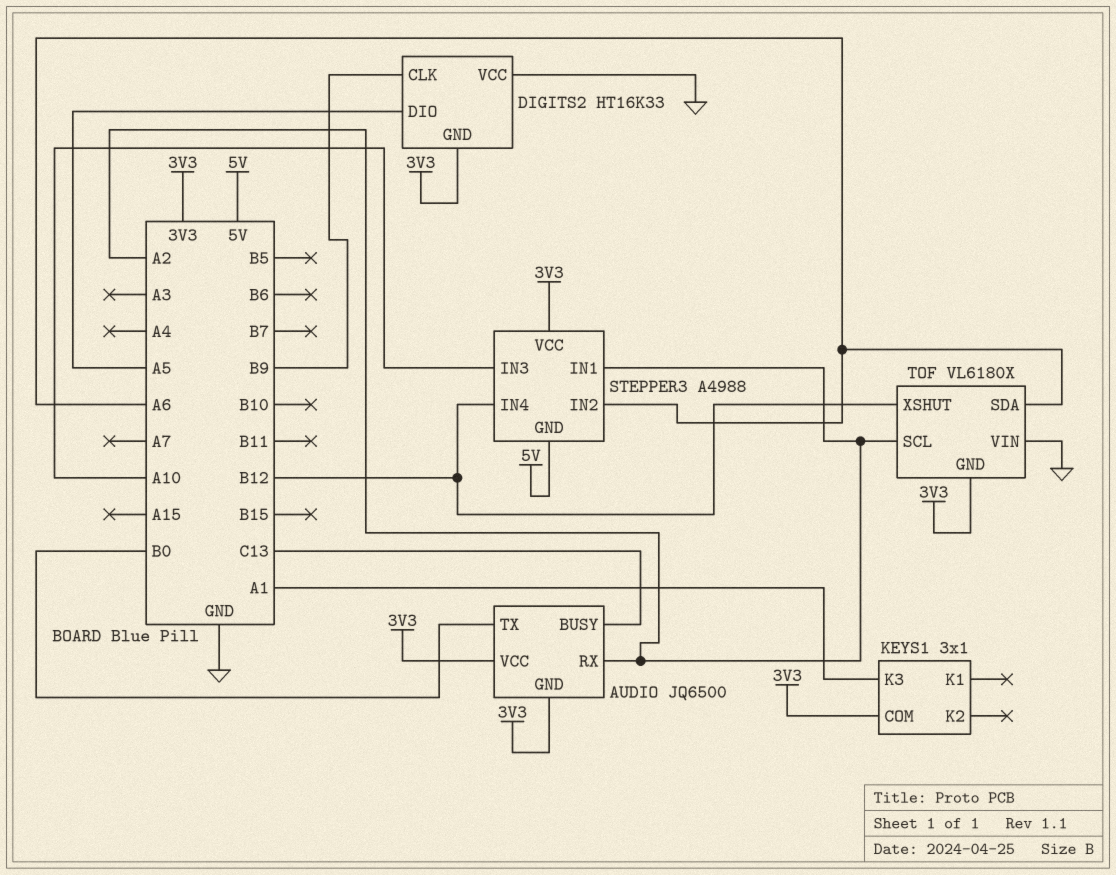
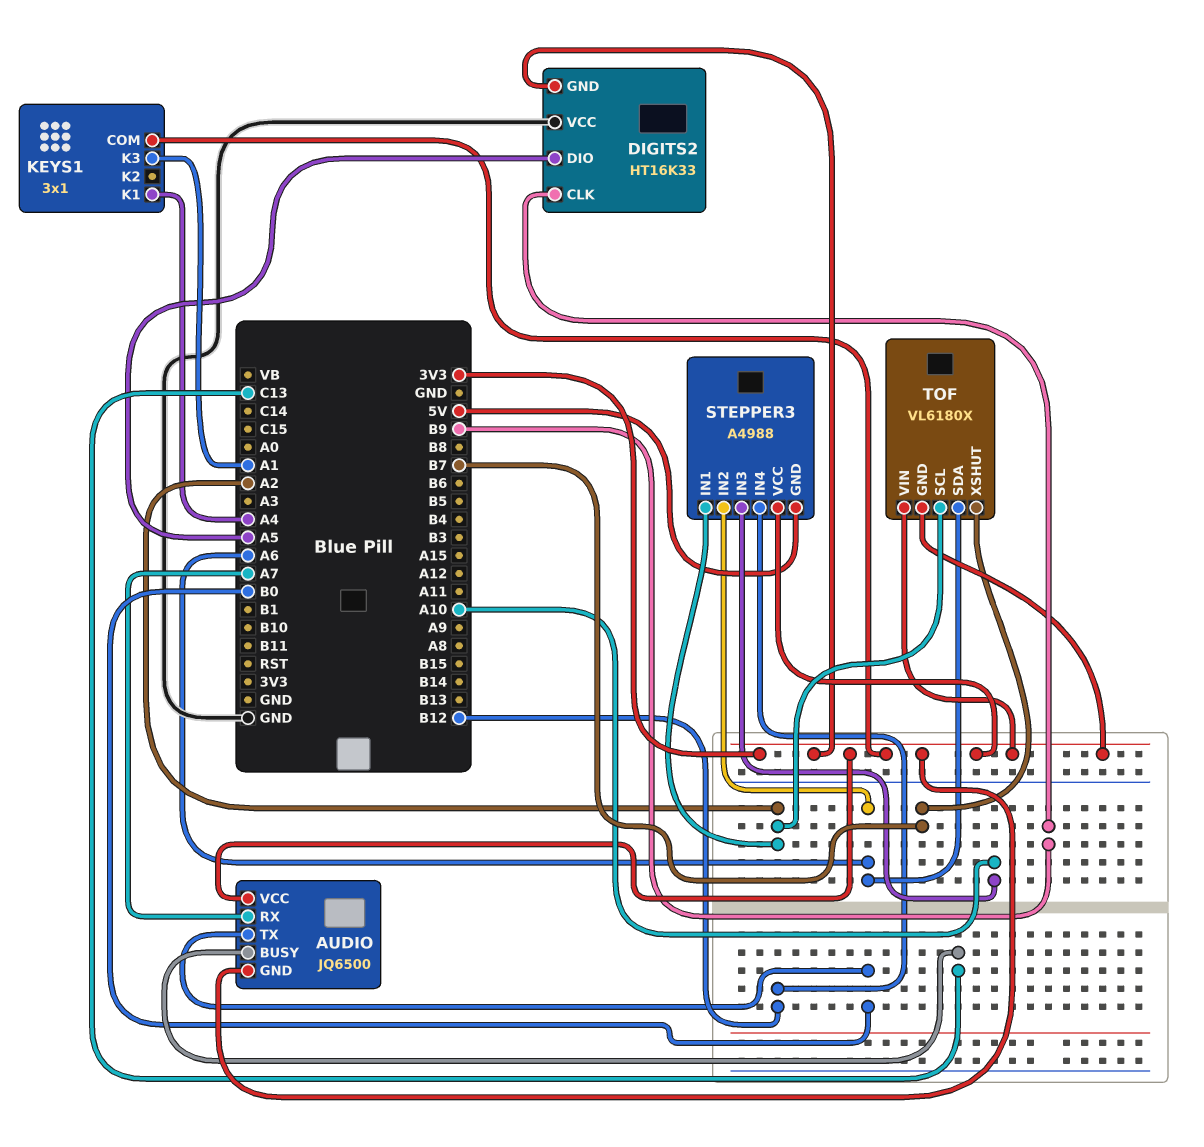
AUDIO pin RX: A2 -> A7
KEYS1 pin K1: none -> A4
TOF pin VIN: GND -> 3V3
TOF pin XSHUT: B12 -> B7

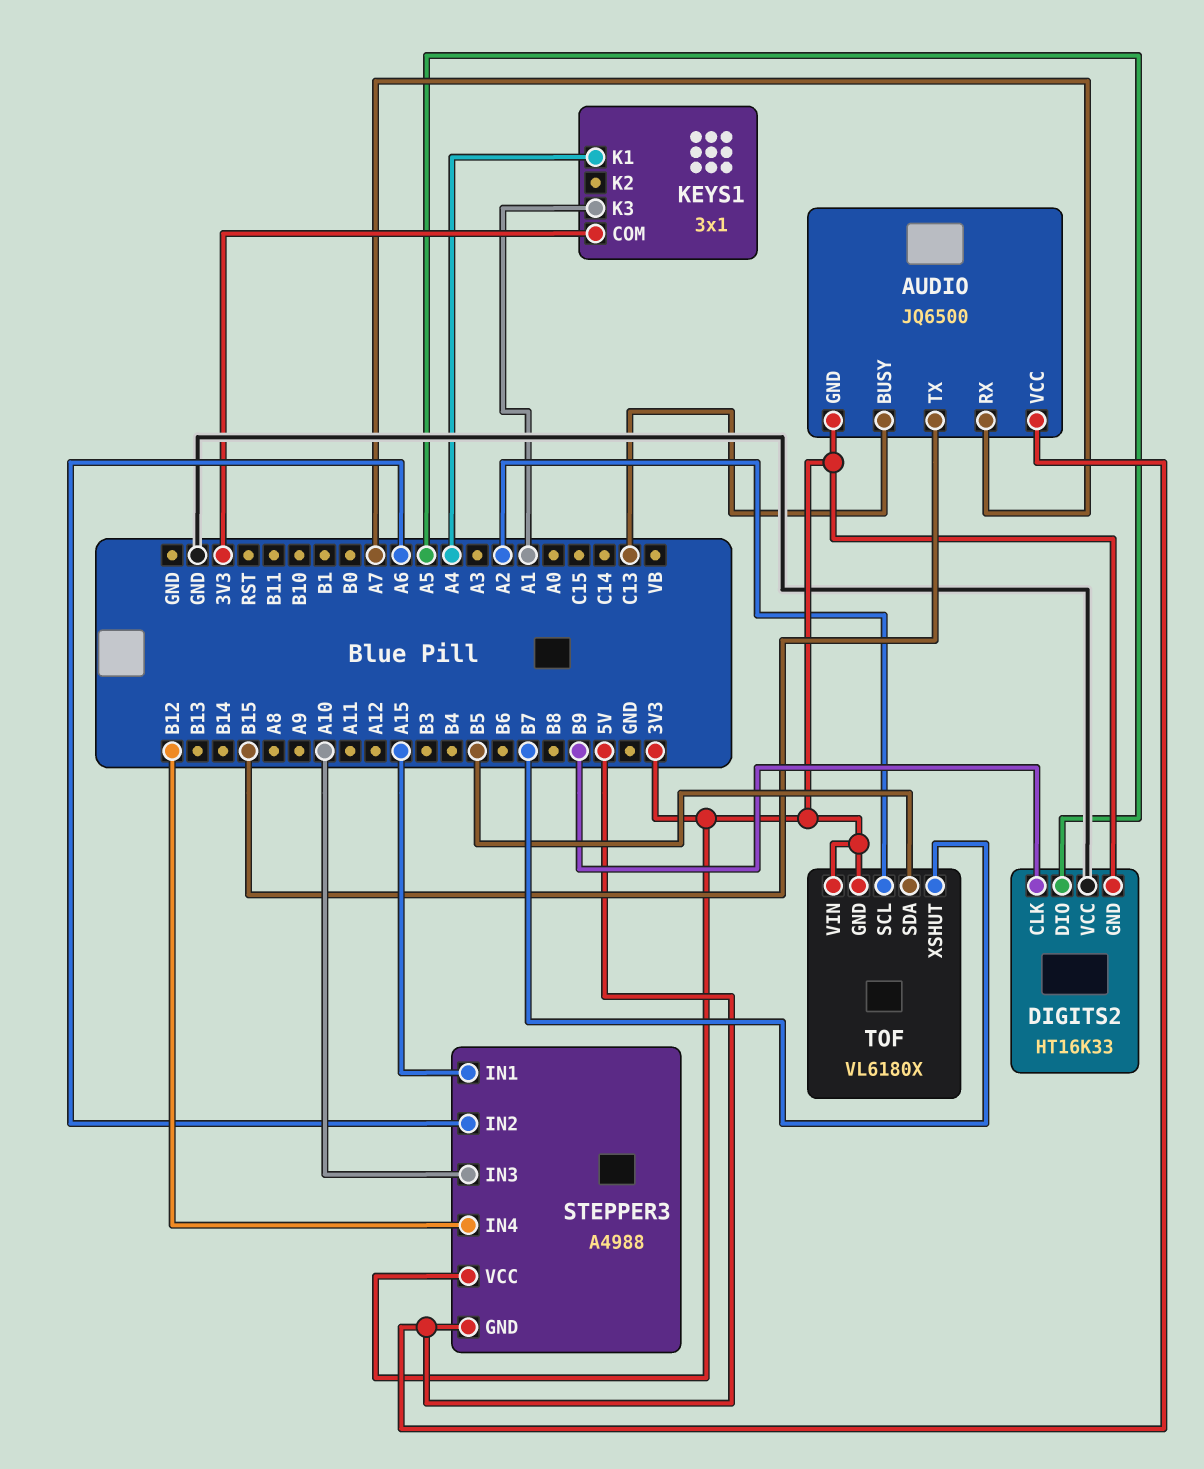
AUDIO pin TX: B0 -> B15
AUDIO pin VCC: 3V3 -> 5V
STEPPER3 pin IN1: A2 -> A15
TOF pin SDA: A6 -> B5

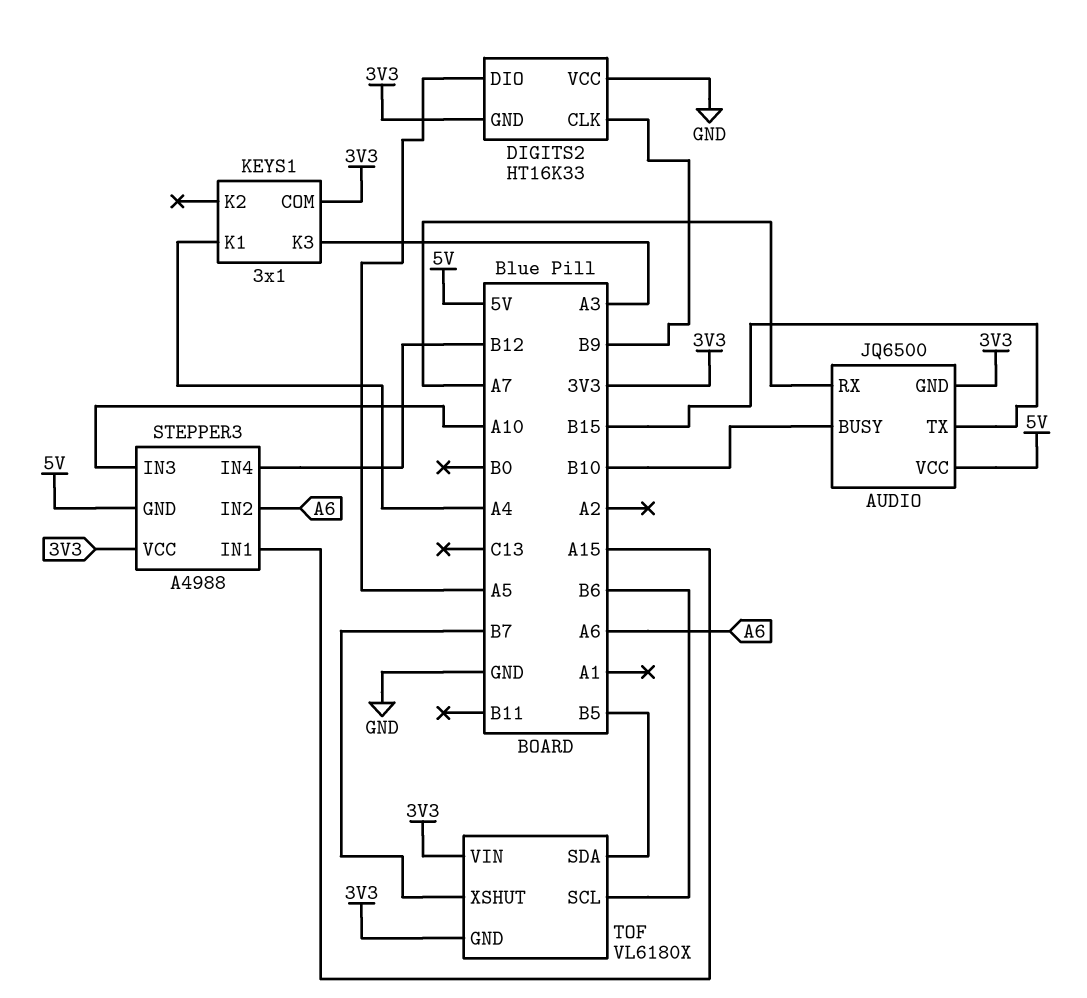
AUDIO pin BUSY: C13 -> B10
KEYS1 pin K3: A1 -> A3
TOF pin SCL: A2 -> B6

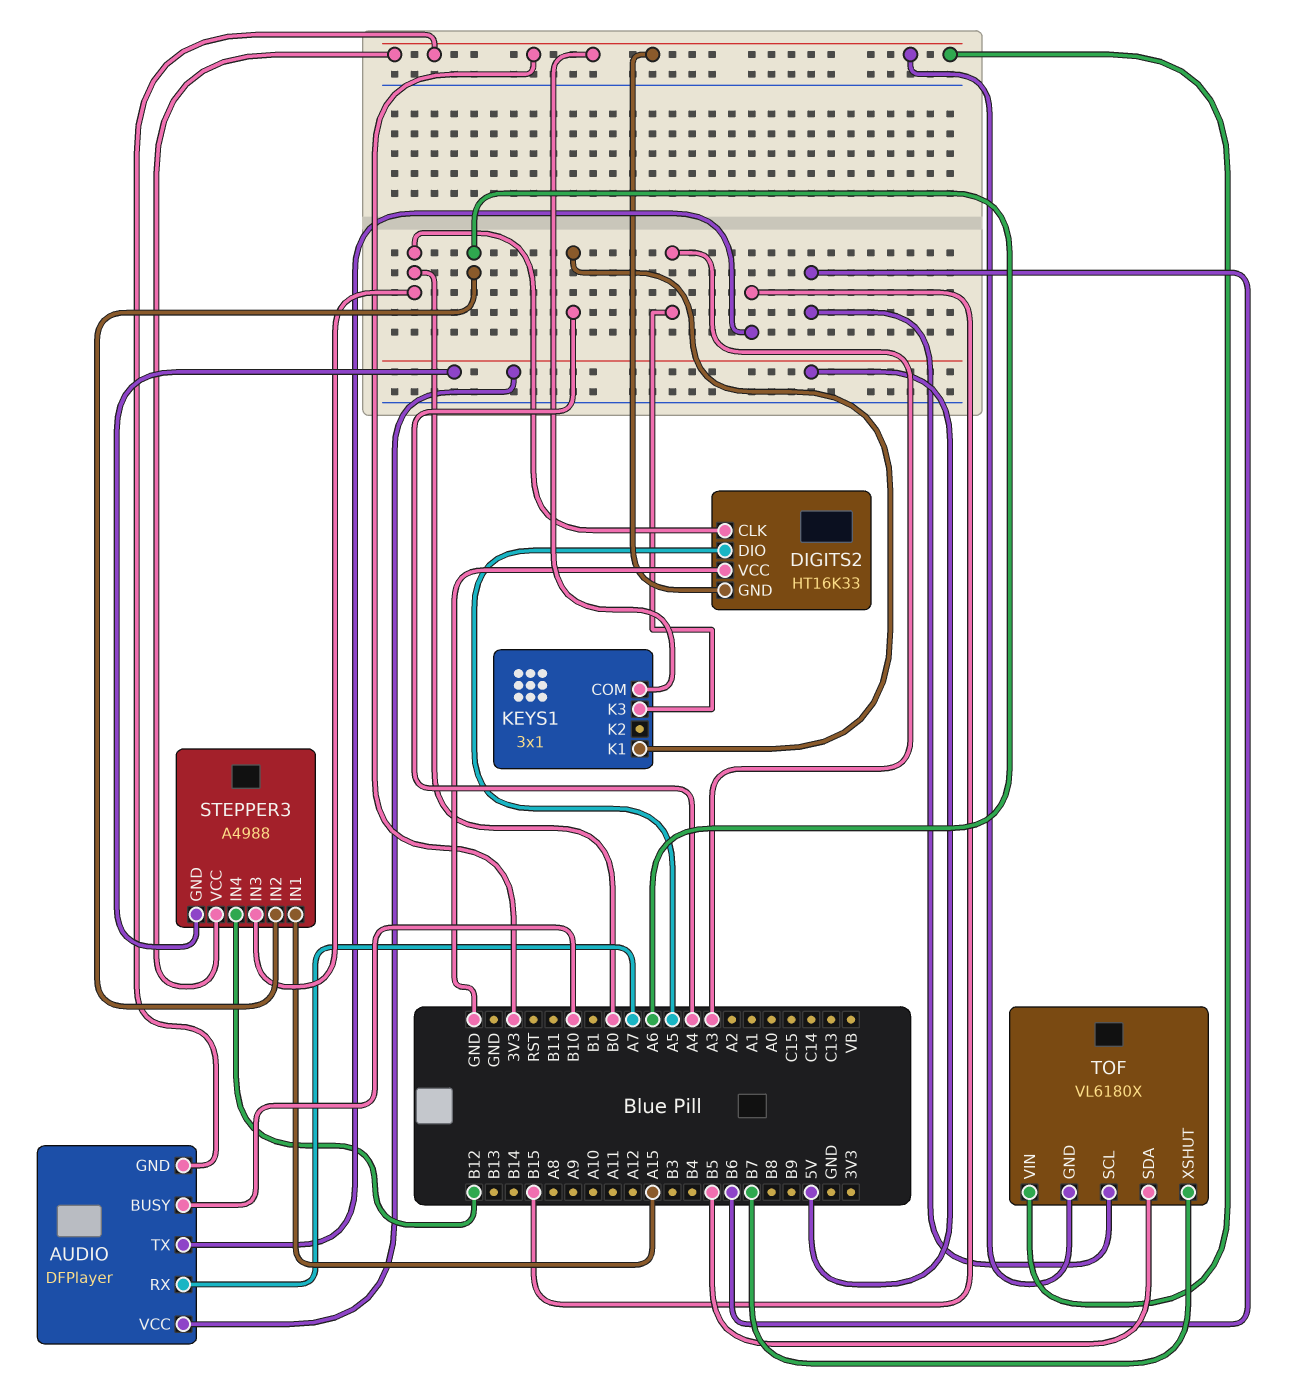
AUDIO: JQ6500 -> DFPlayer
DIGITS2 pin CLK: B9 -> B0
STEPPER3 pin IN3: A10 -> B0

